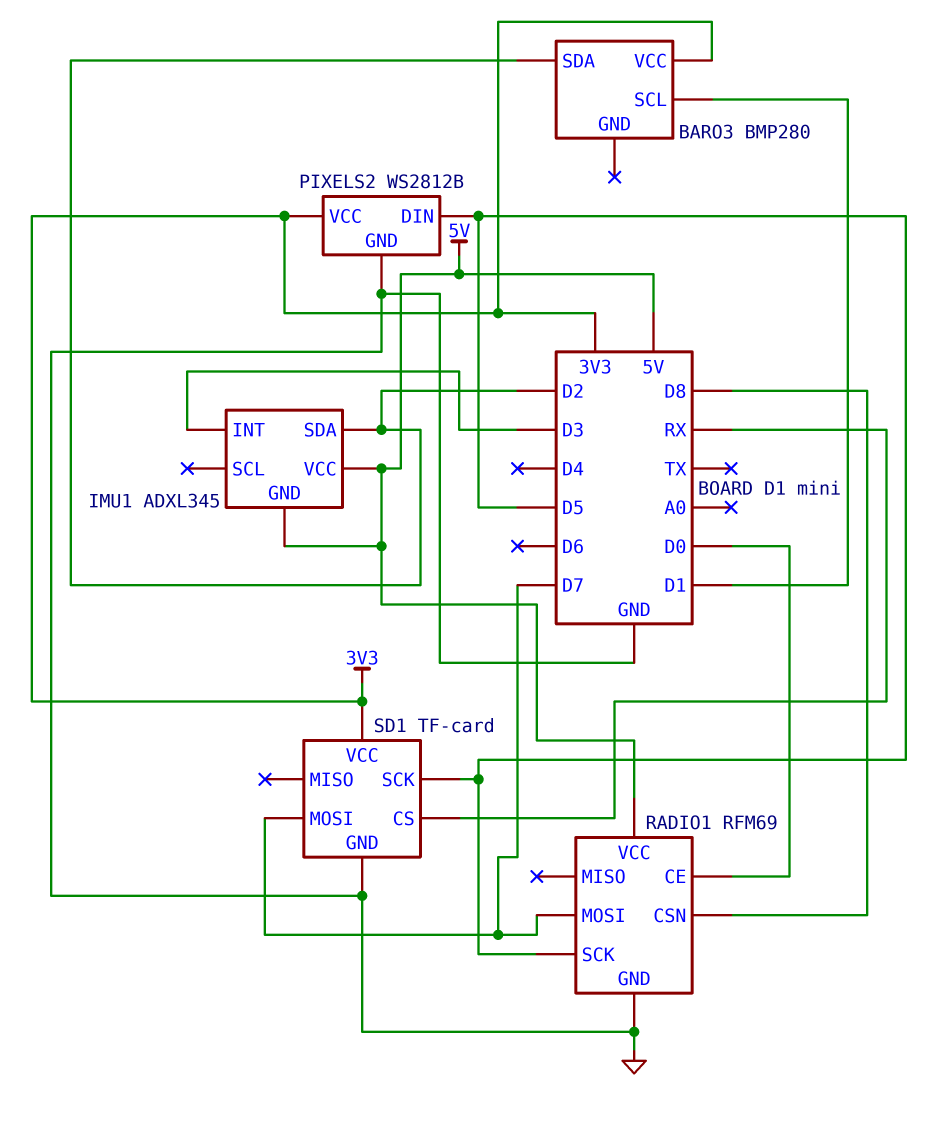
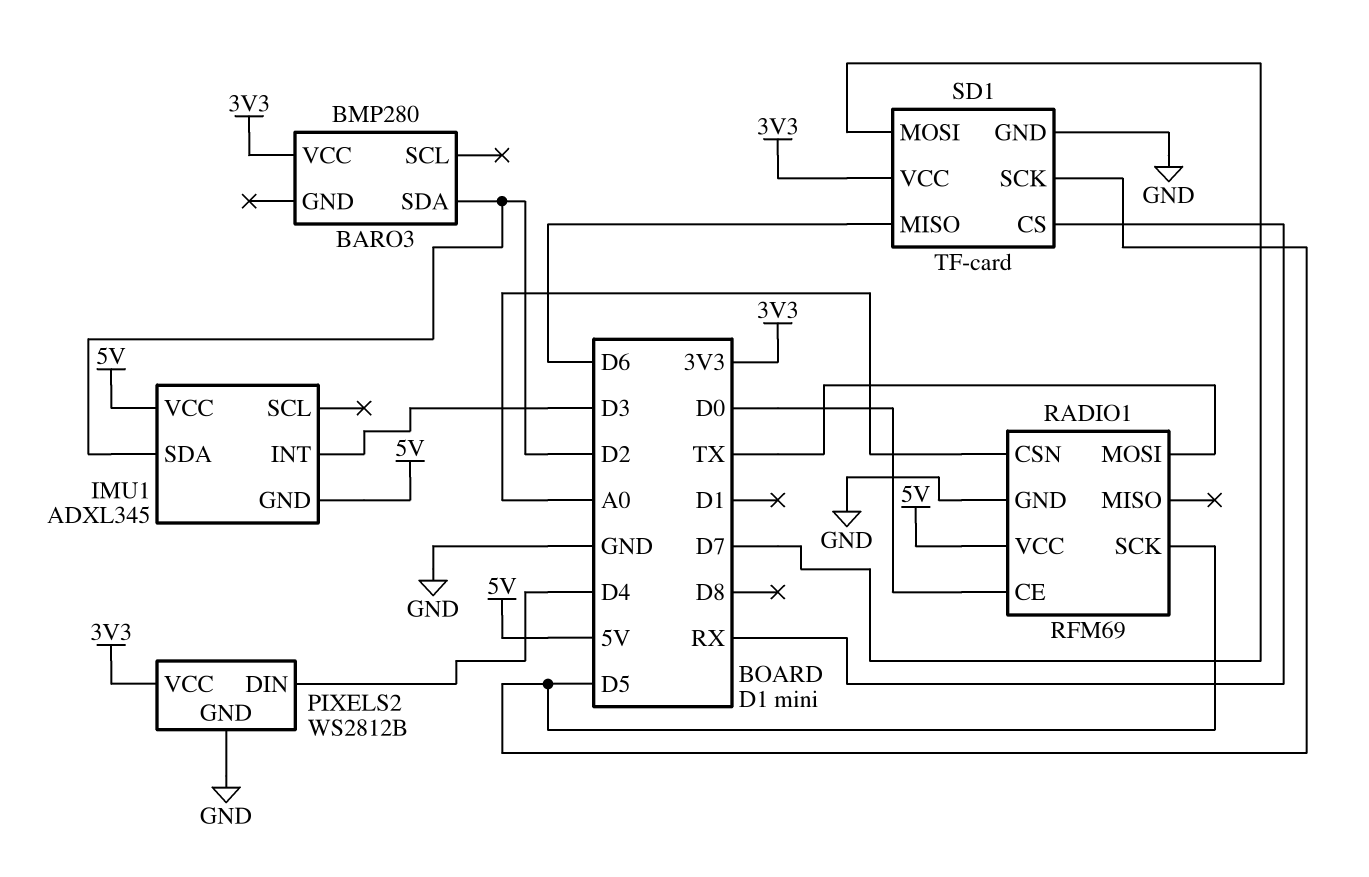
BARO3 pin SCL: D1 -> none
PIXELS2 pin DIN: D5 -> D4
RADIO1 pin CSN: D8 -> A0
RADIO1 pin MOSI: D7 -> TX
SD1 pin MISO: none -> D6

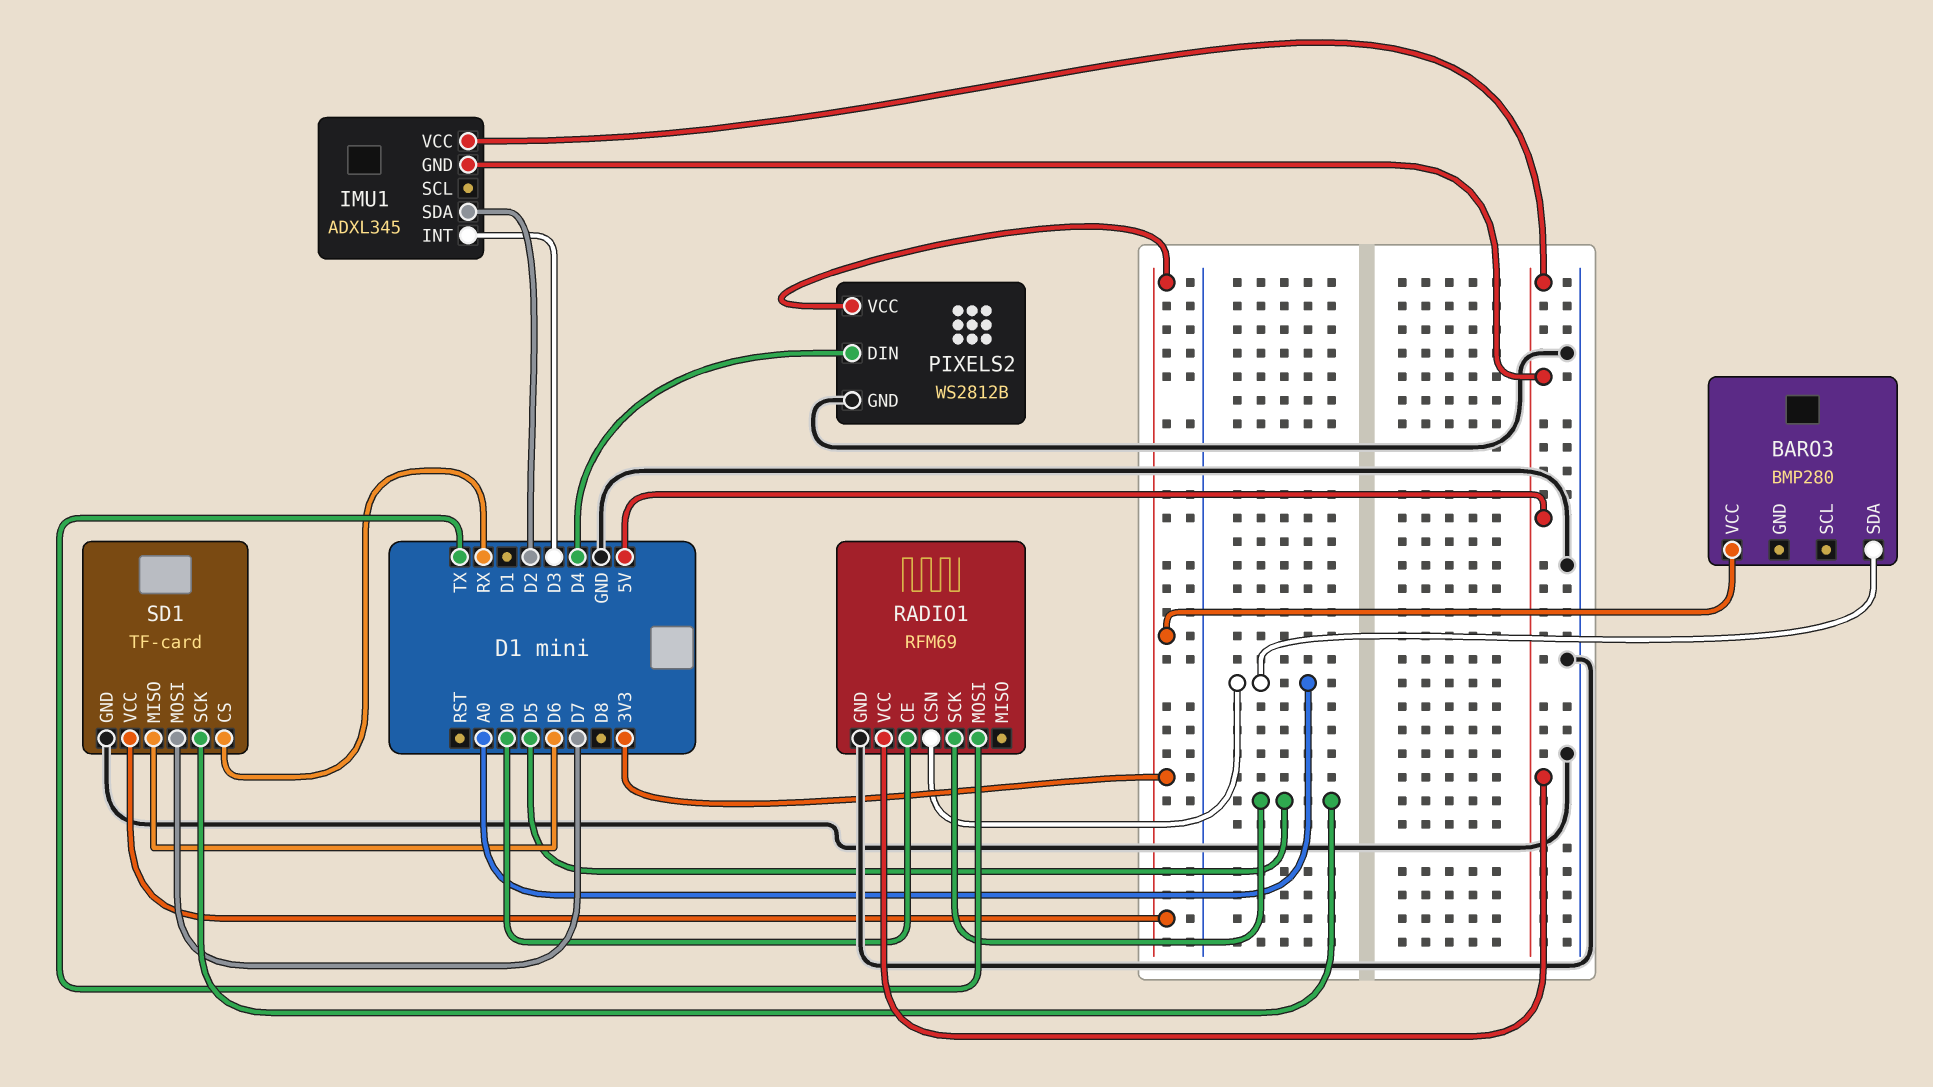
BARO3 pin SDA: D2 -> A0

